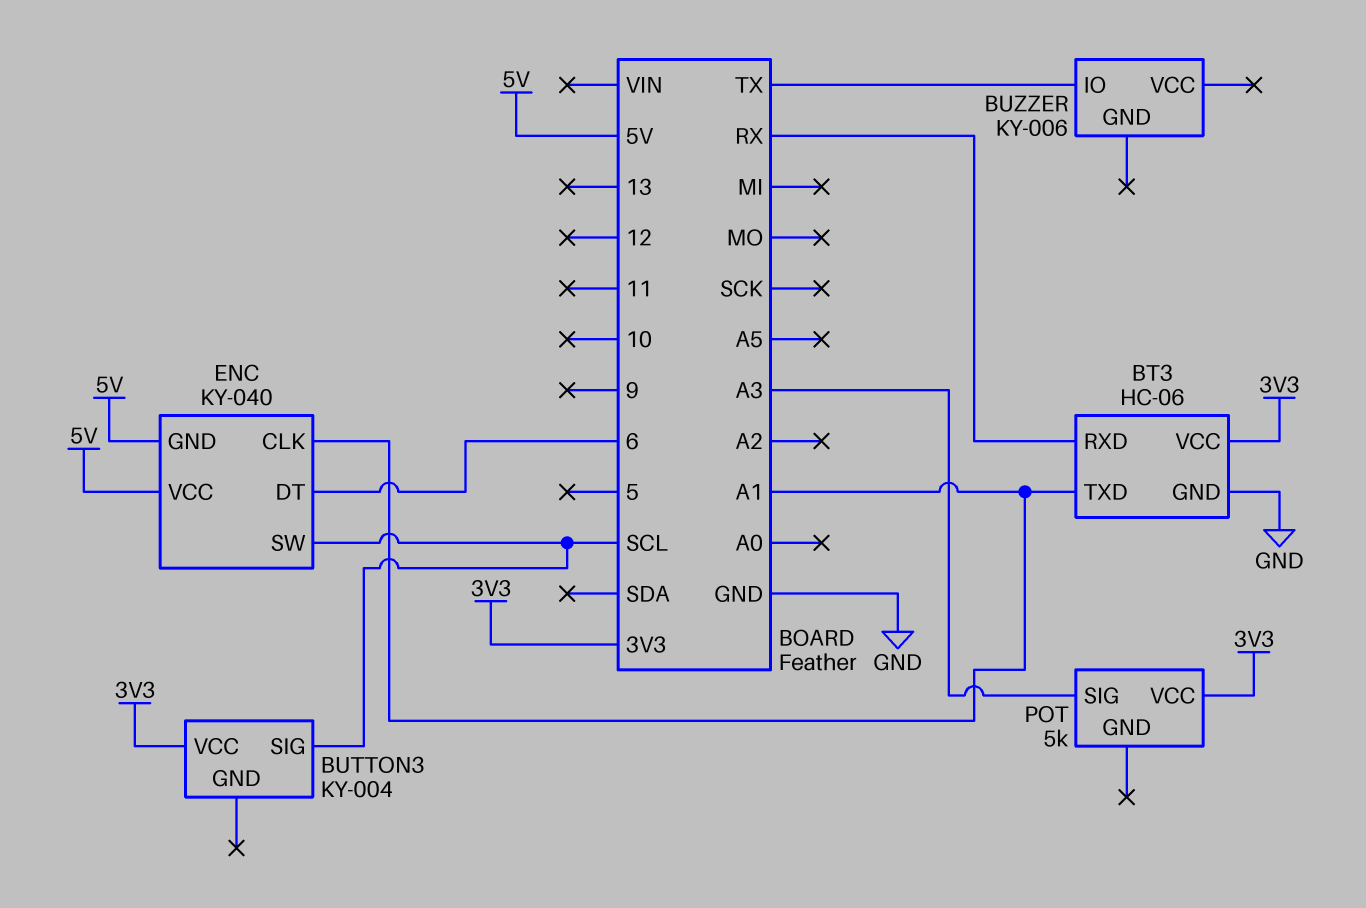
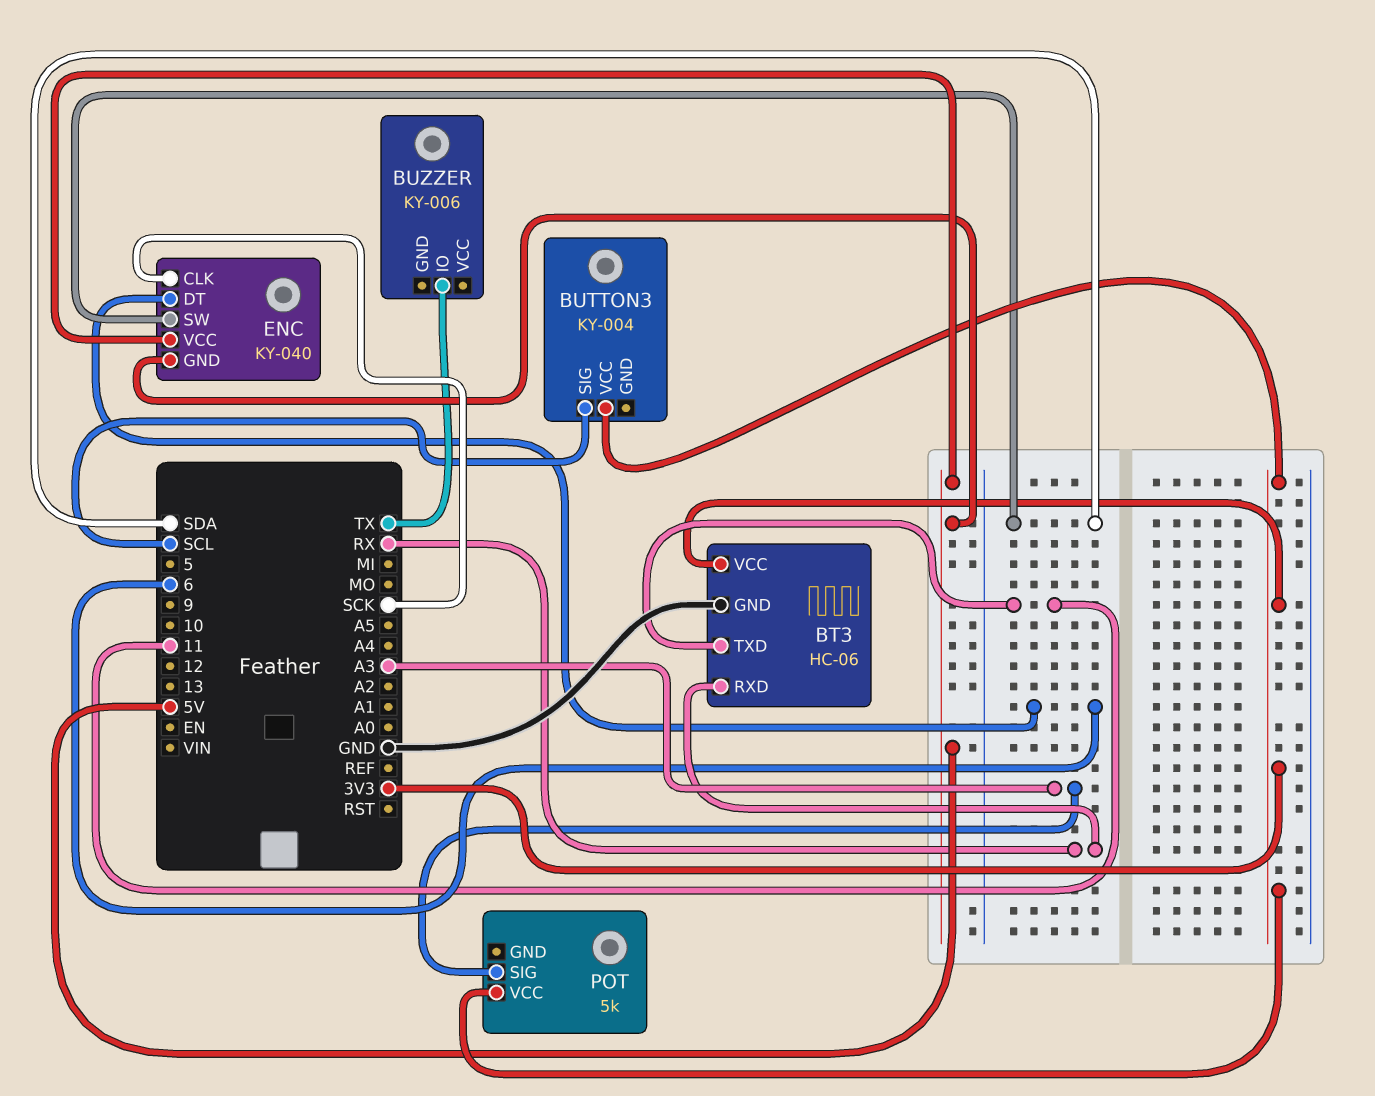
BT3 pin TXD: A1 -> 11
ENC pin CLK: A1 -> SCK
ENC pin SW: SCL -> SDA

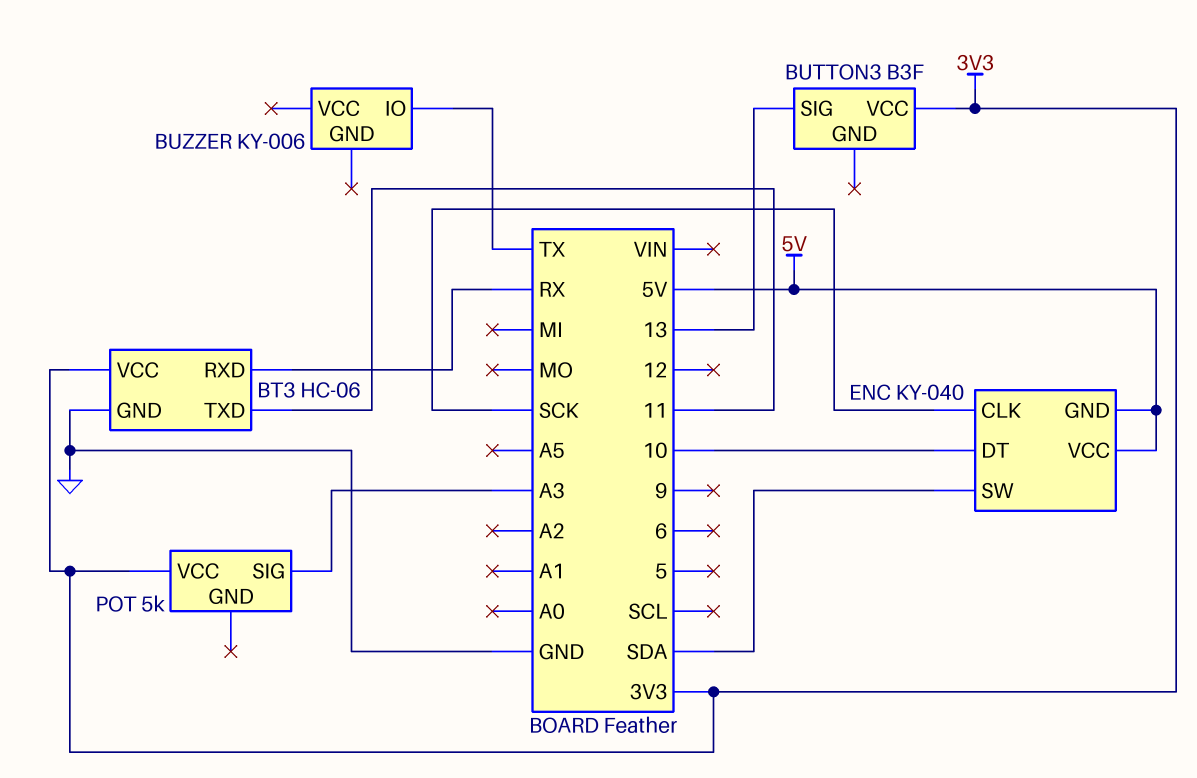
BUTTON3: KY-004 -> B3F
BUTTON3 pin SIG: SCL -> 13
ENC pin DT: 6 -> 10

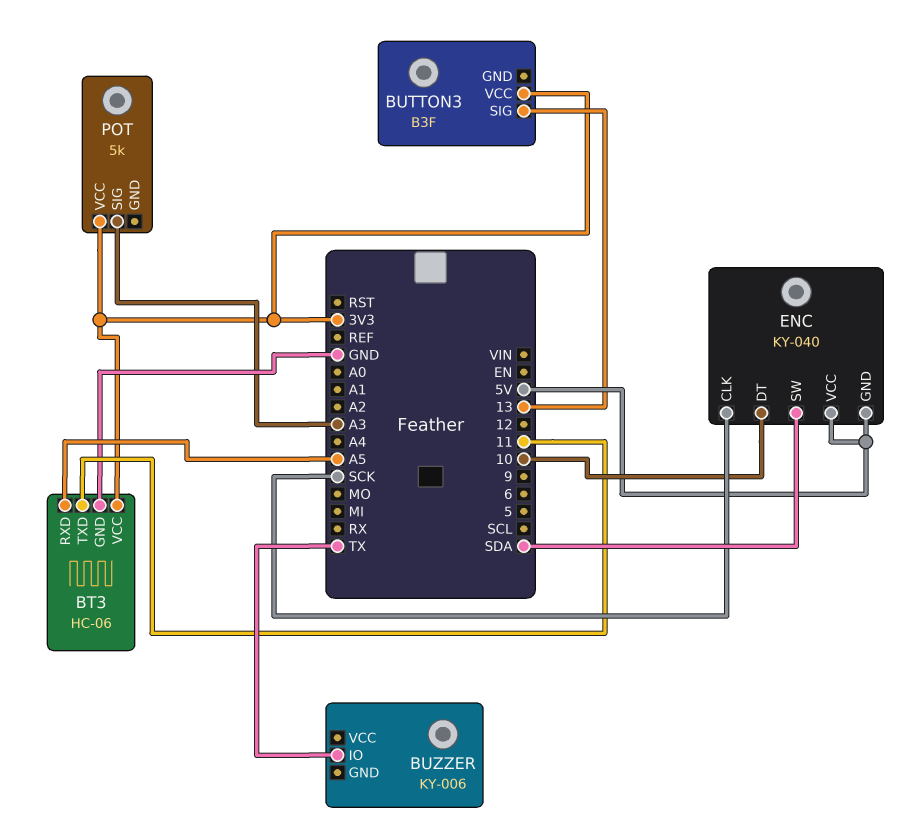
BT3 pin RXD: RX -> A5

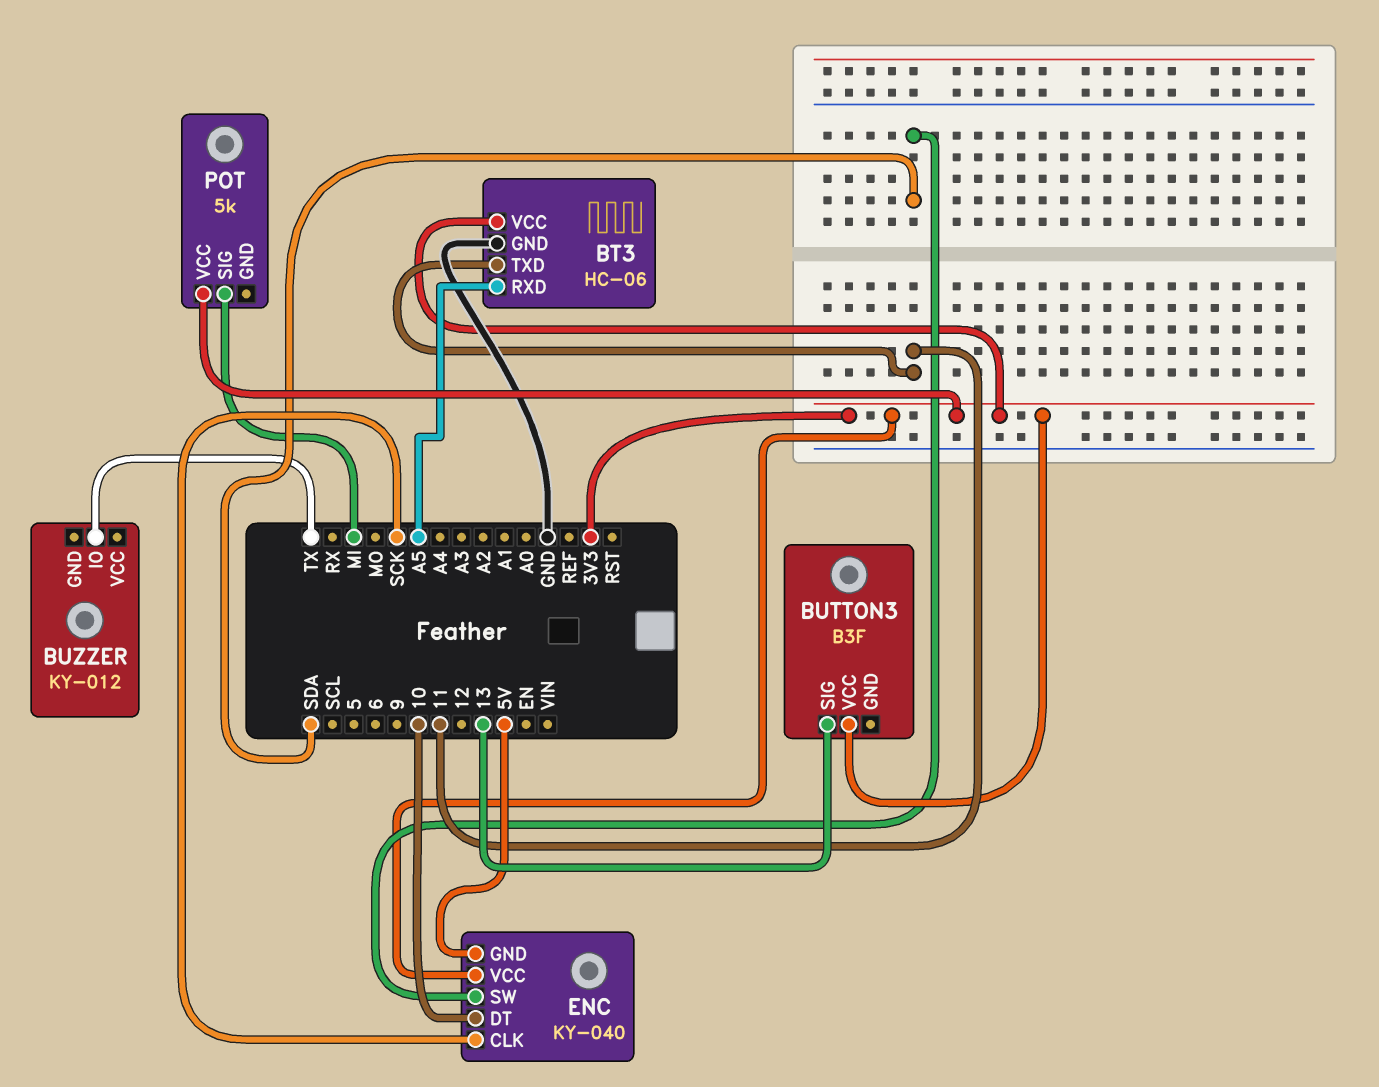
BUZZER: KY-006 -> KY-012
ENC pin VCC: 5V -> 3V3
POT pin SIG: A3 -> MI

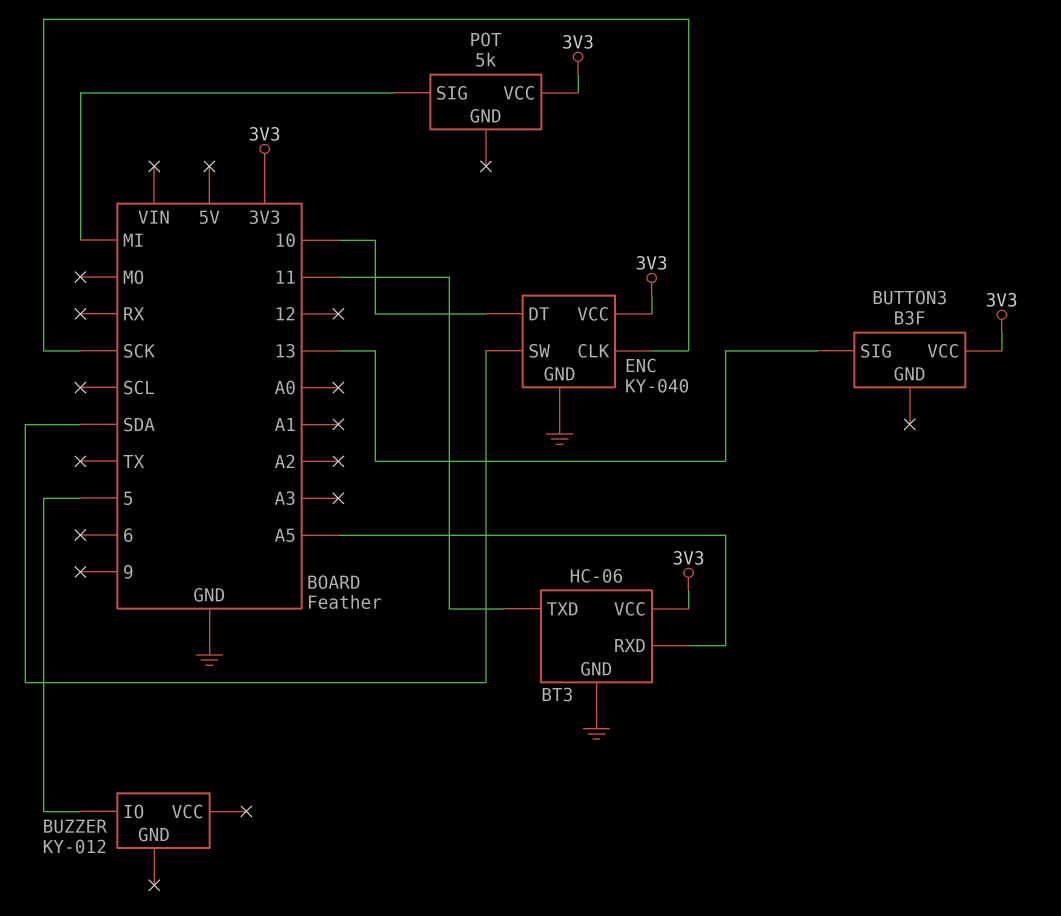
BUZZER pin IO: TX -> 5
ENC pin GND: 5V -> GND

